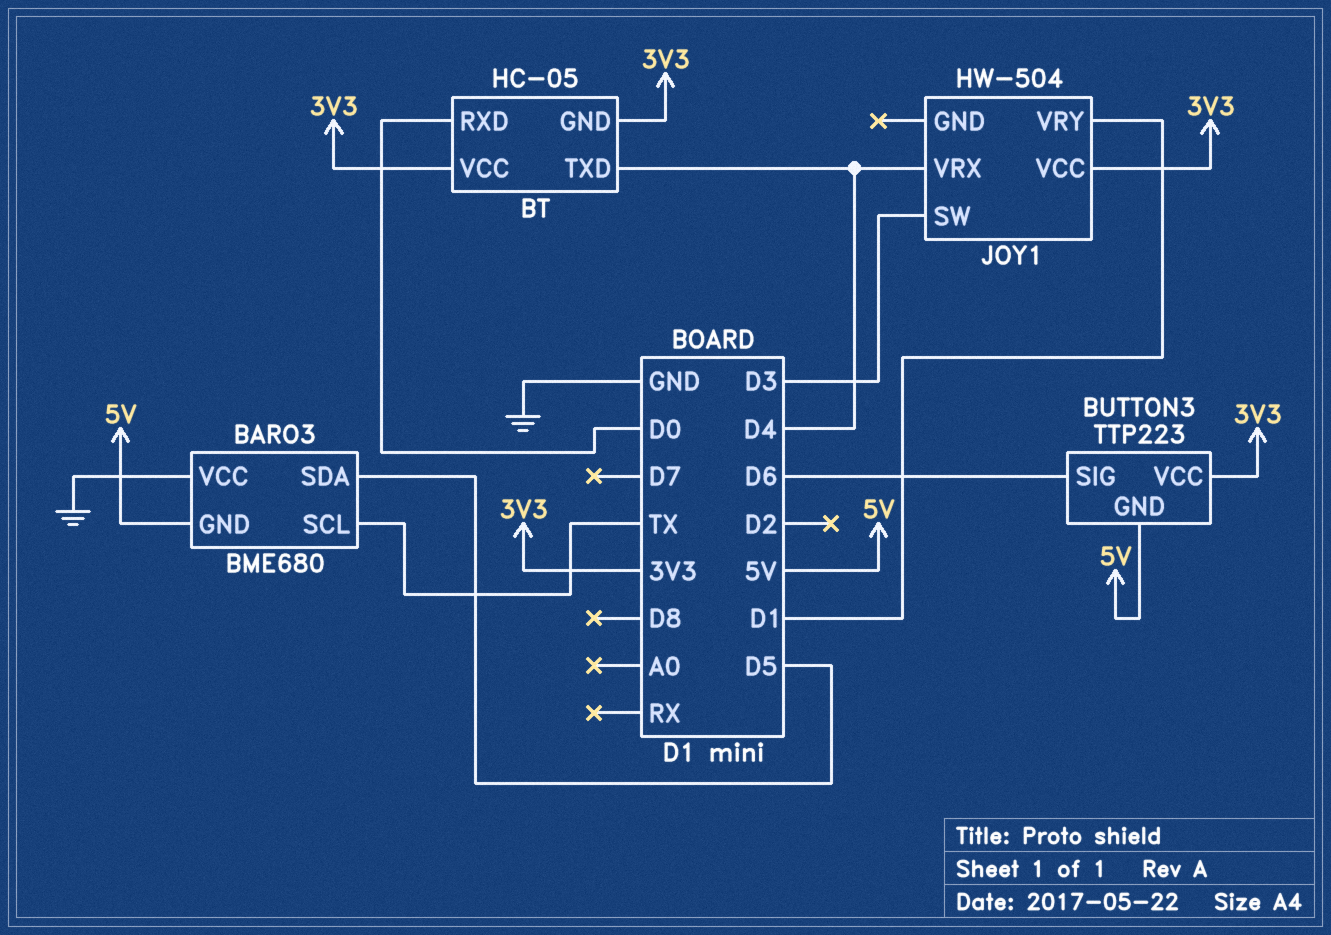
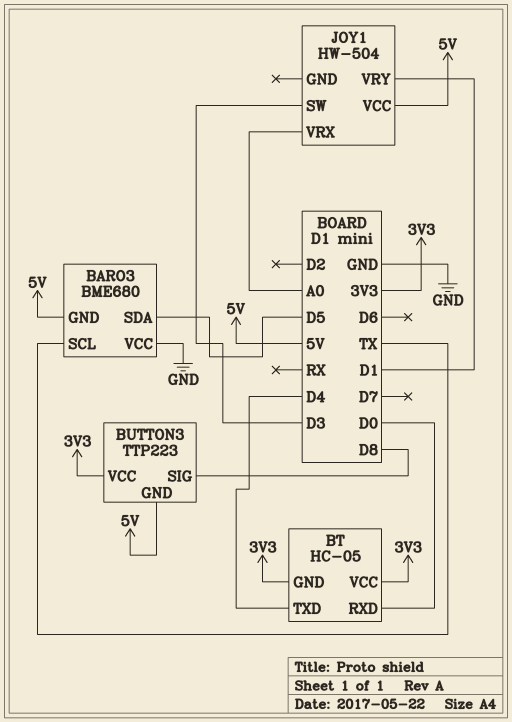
BUTTON3 pin SIG: D6 -> D8
JOY1 pin VCC: 3V3 -> 5V
JOY1 pin VRX: D4 -> A0

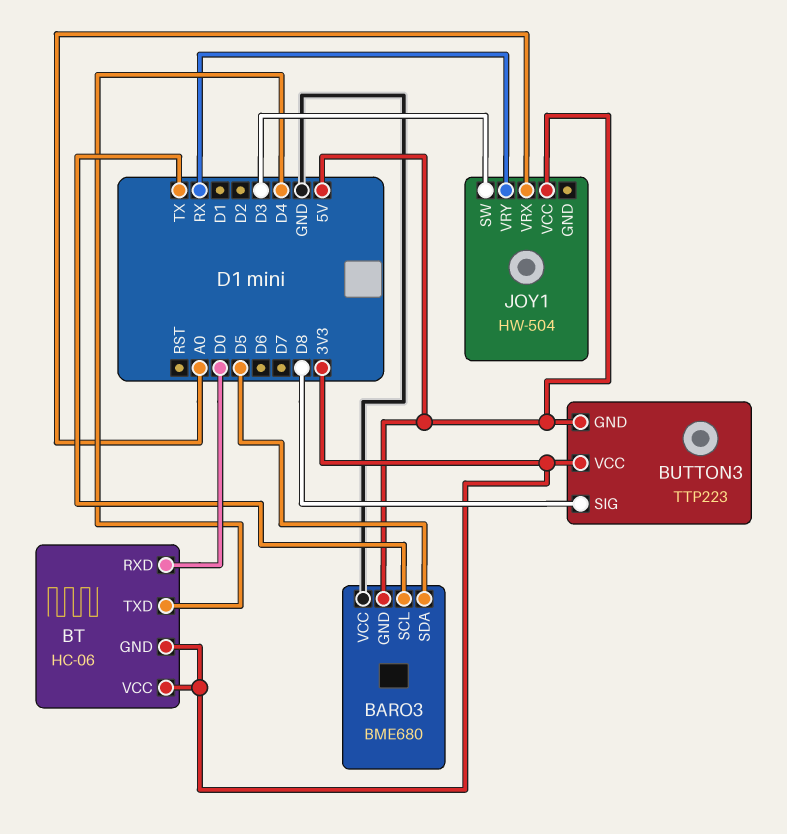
BT: HC-05 -> HC-06
JOY1 pin VRY: D1 -> RX

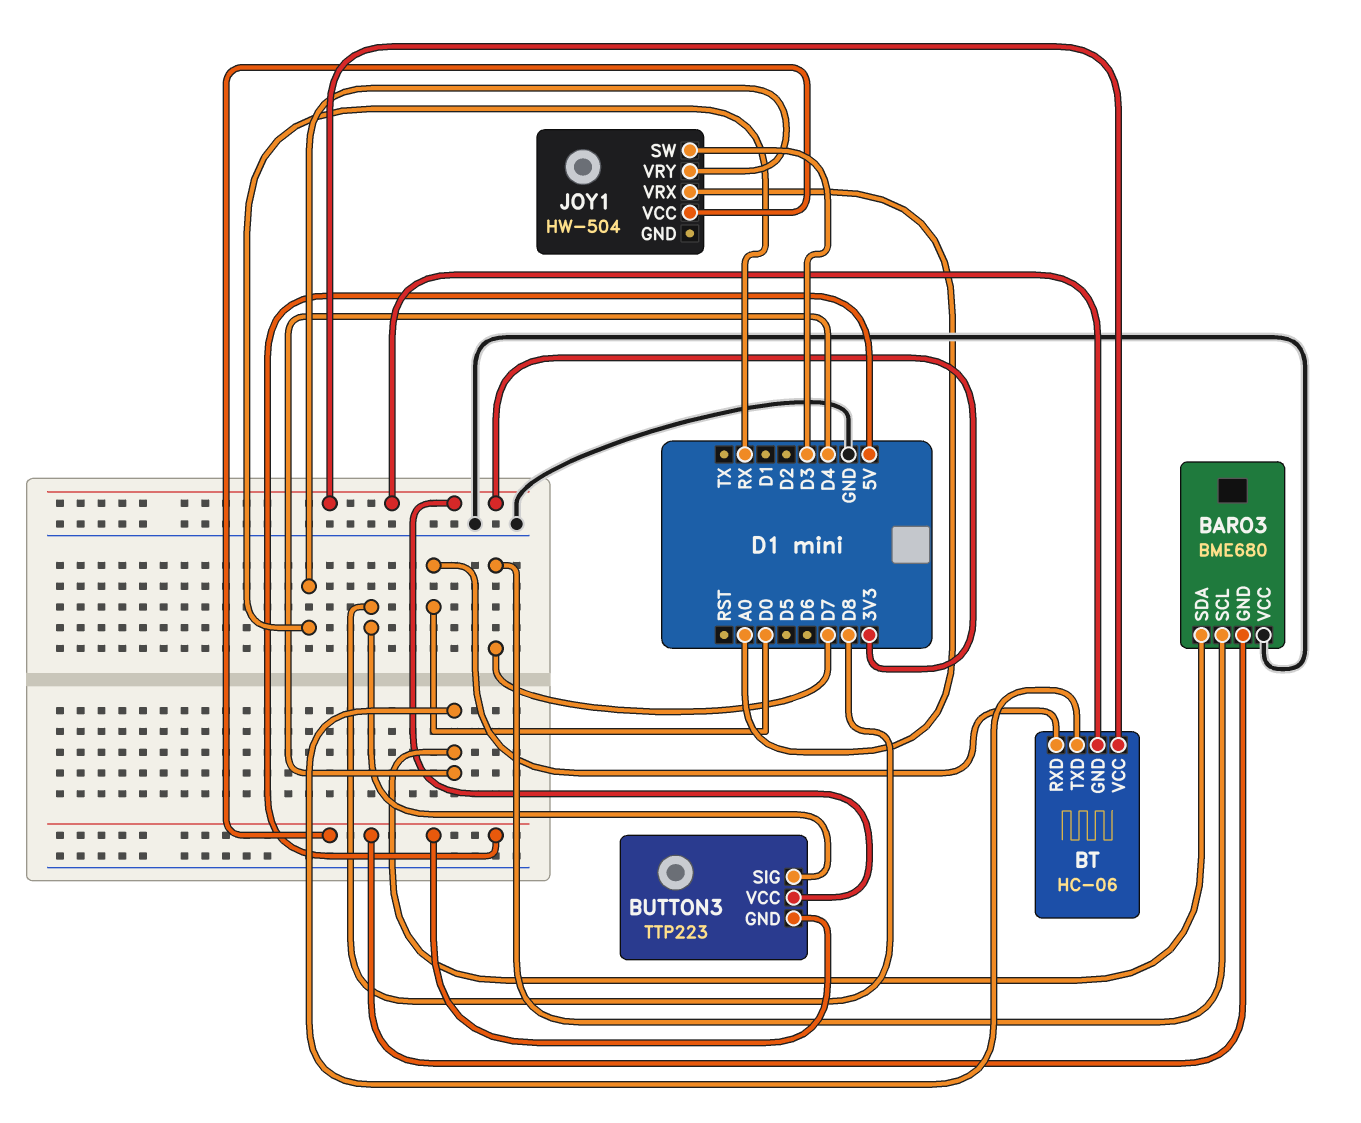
BARO3 pin SCL: TX -> D7
BARO3 pin SDA: D5 -> D4

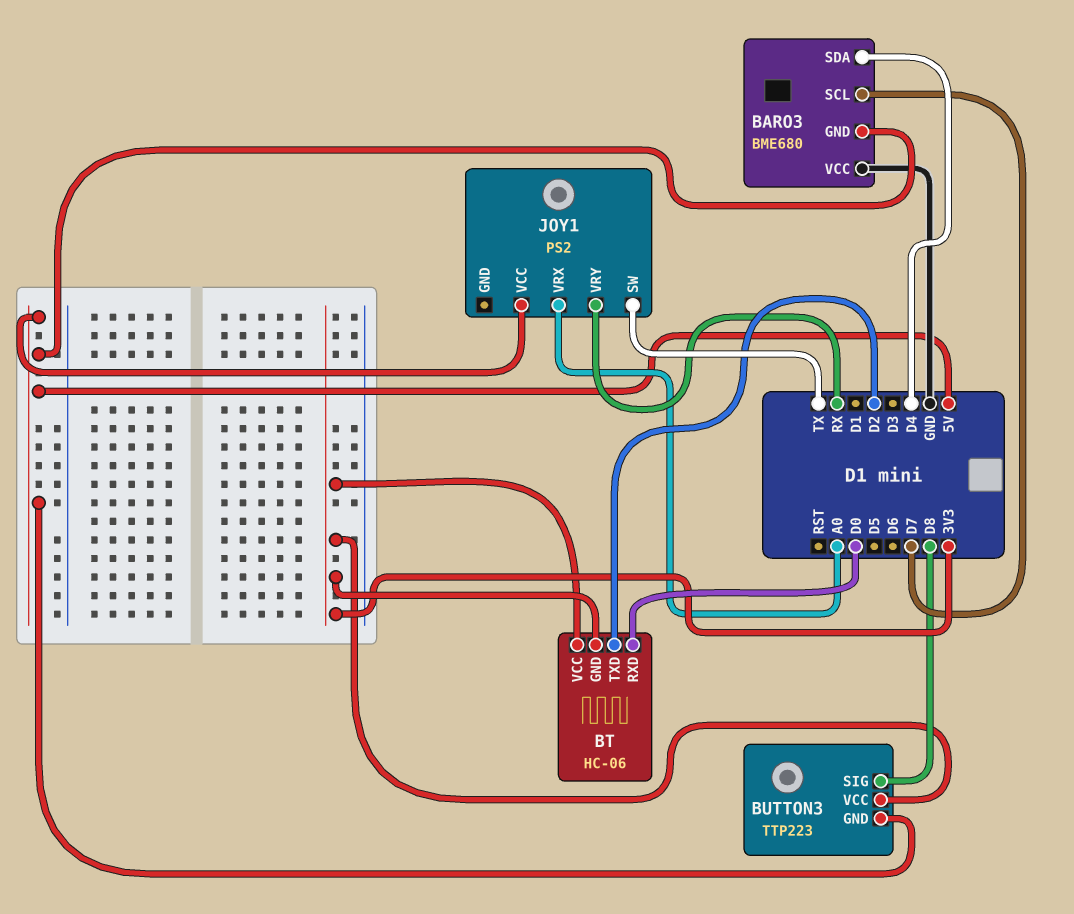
BT pin TXD: D4 -> D2
JOY1: HW-504 -> PS2
JOY1 pin SW: D3 -> TX

